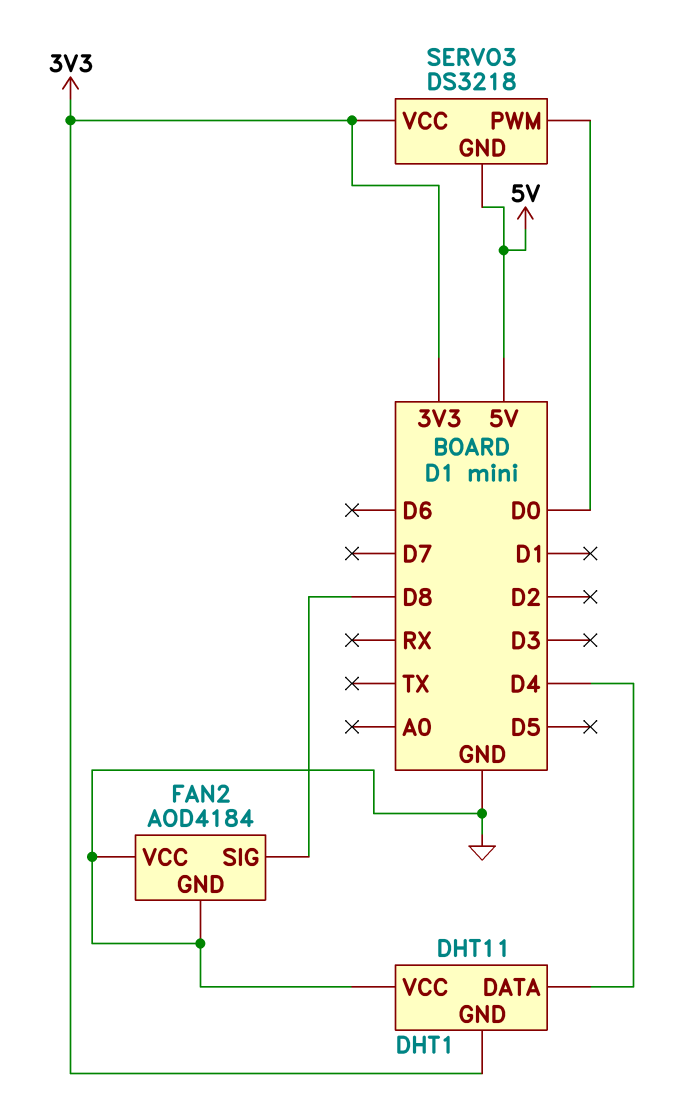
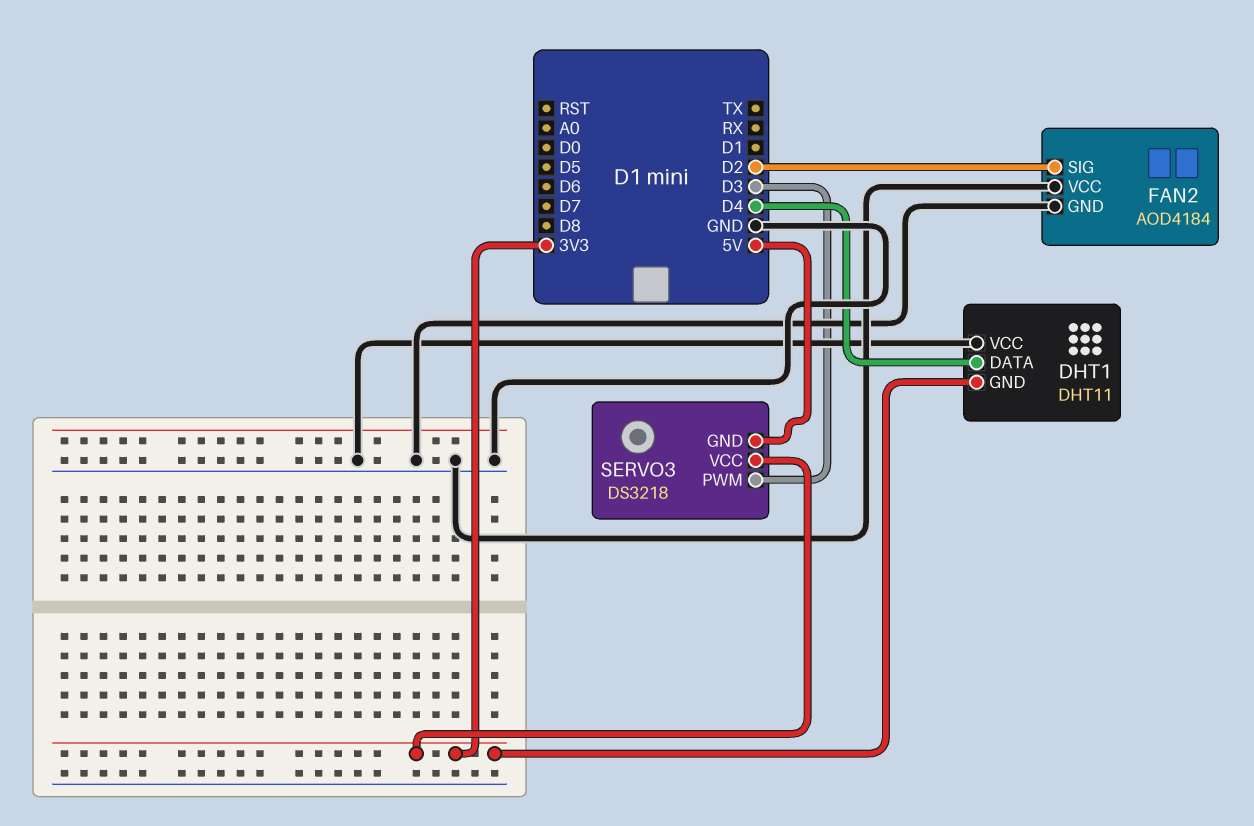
FAN2 pin SIG: D8 -> D2
SERVO3 pin PWM: D0 -> D3

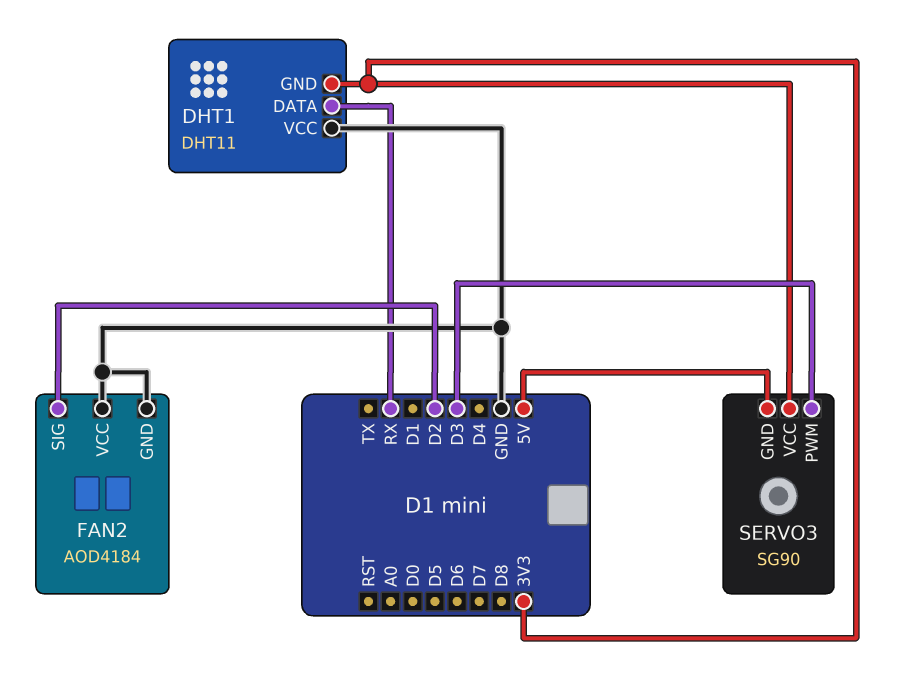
DHT1 pin DATA: D4 -> RX
SERVO3: DS3218 -> SG90

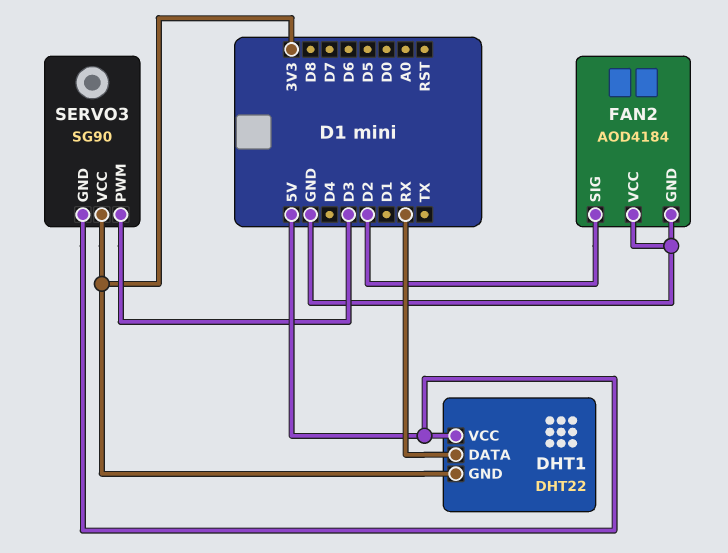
DHT1: DHT11 -> DHT22
DHT1 pin VCC: GND -> 5V

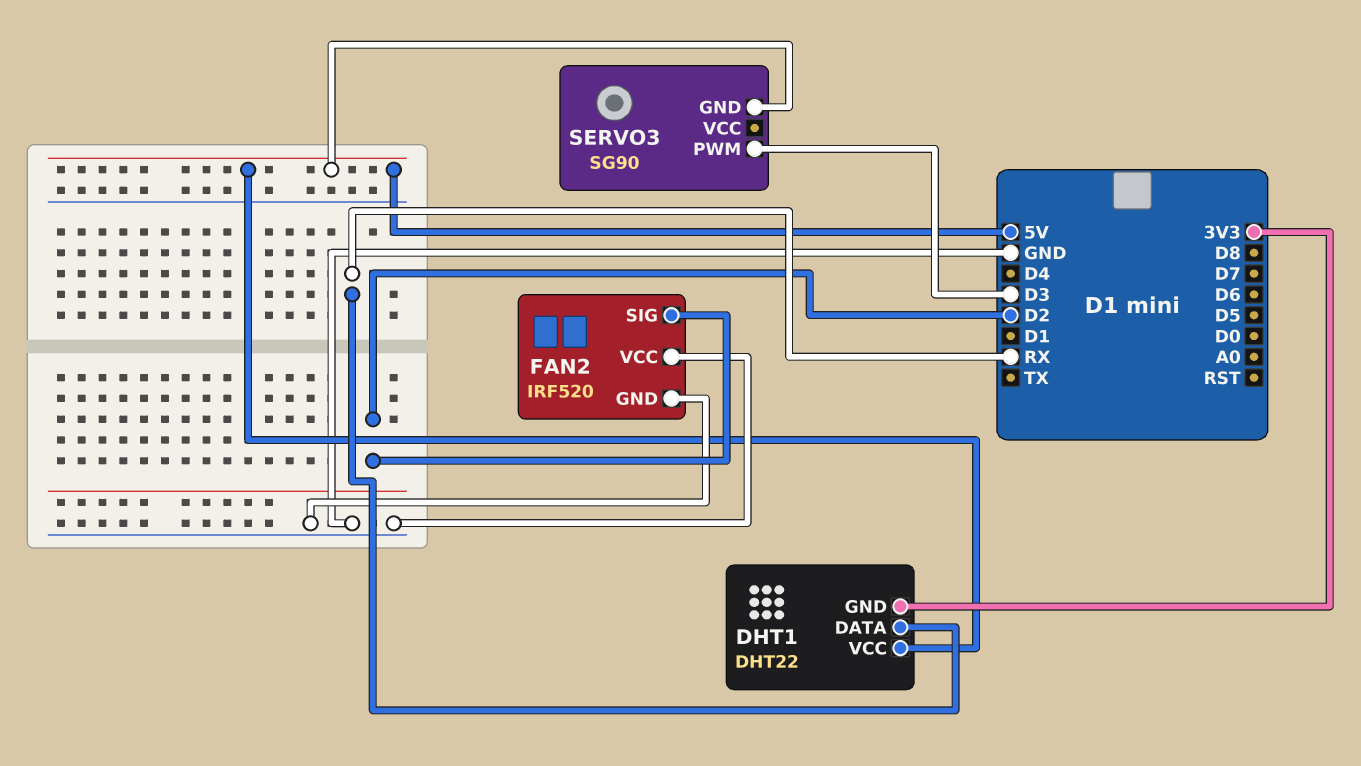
FAN2: AOD4184 -> IRF520
SERVO3 pin VCC: 3V3 -> none

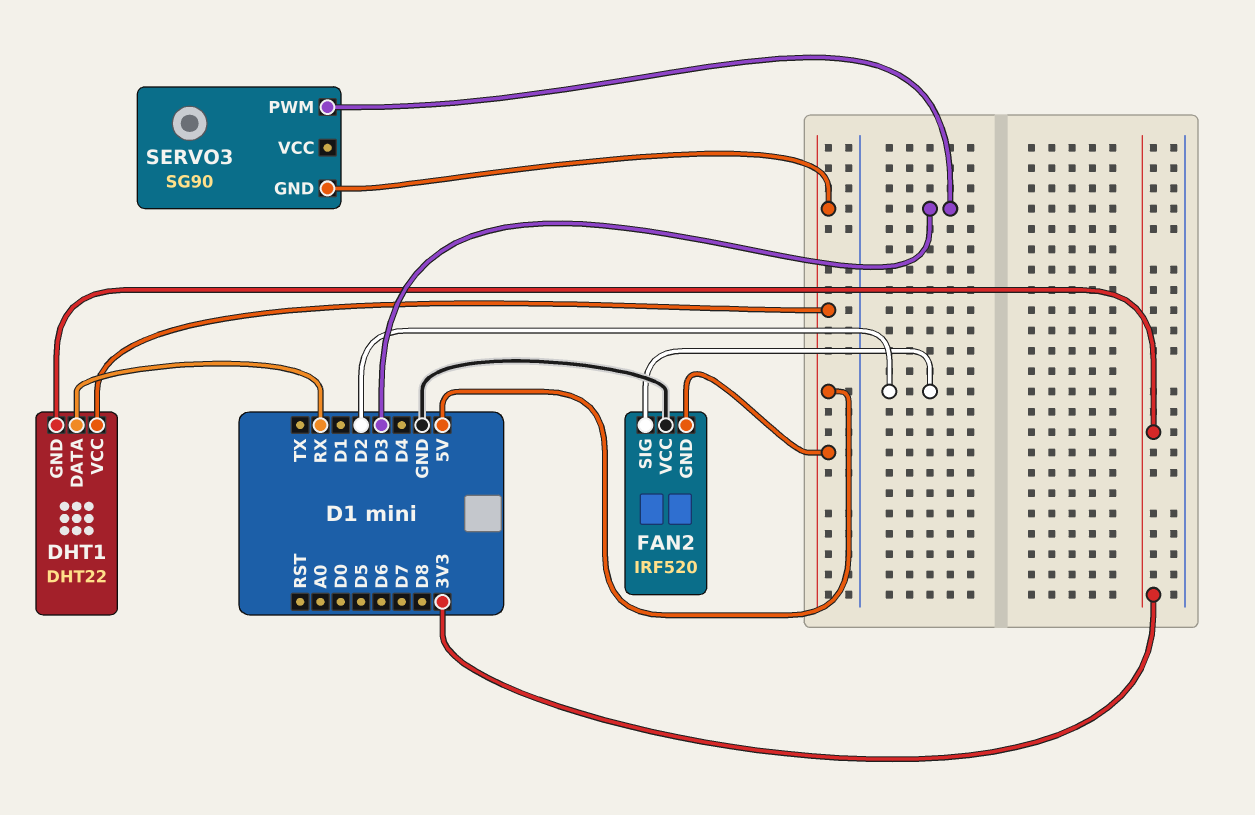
FAN2 pin GND: GND -> 5V

